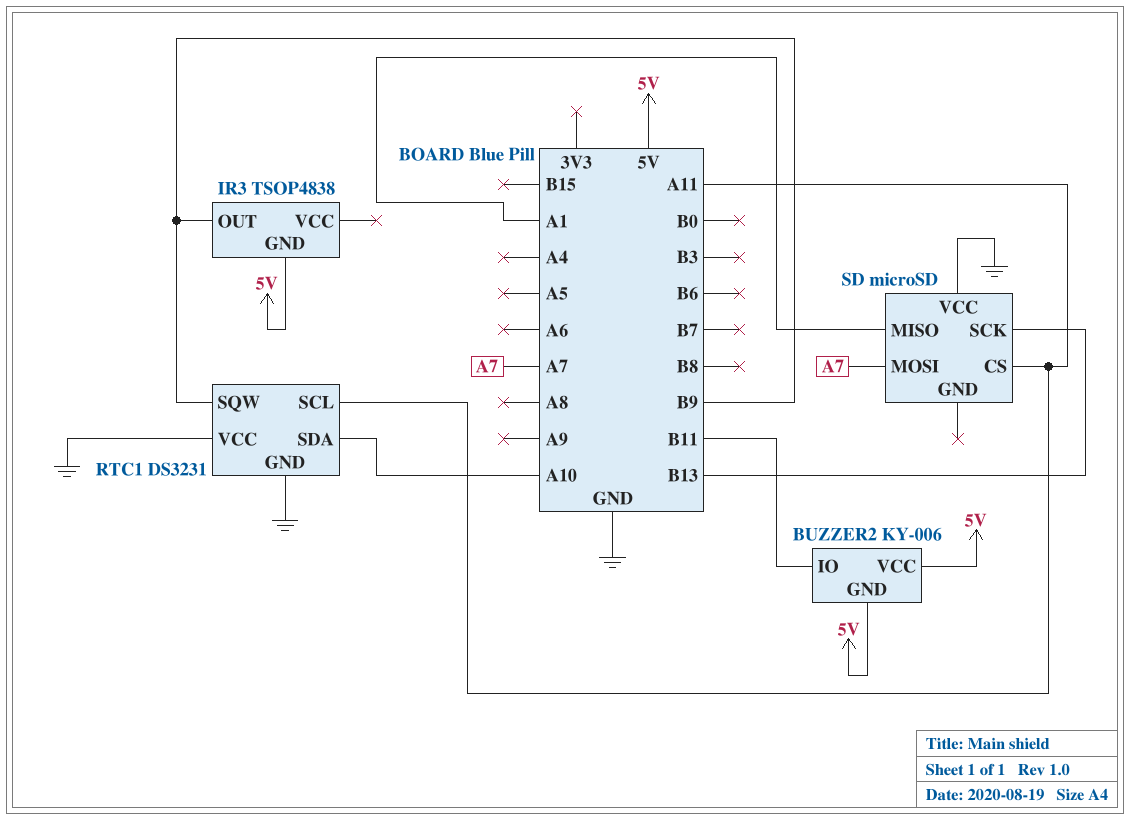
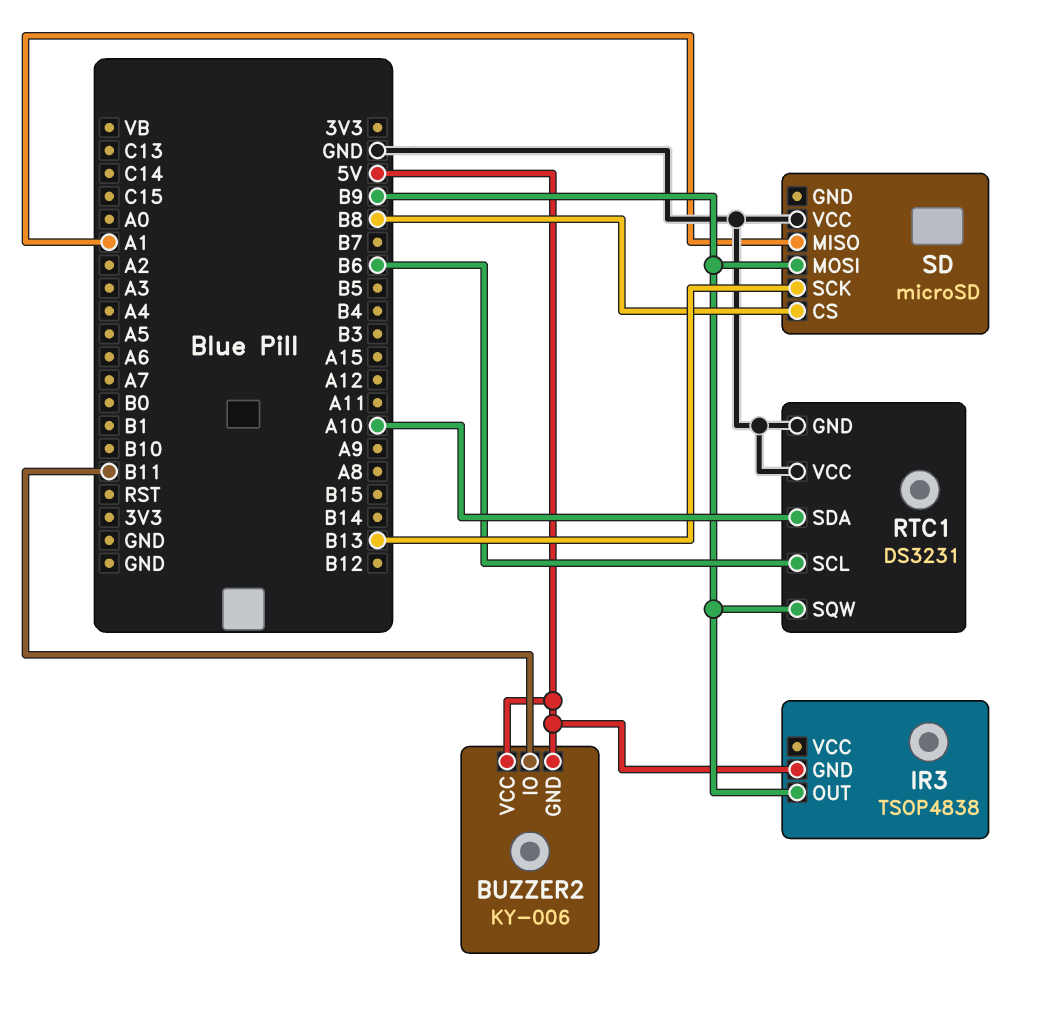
RTC1 pin SCL: A11 -> B6
SD pin CS: A11 -> B8
SD pin MOSI: A7 -> B9

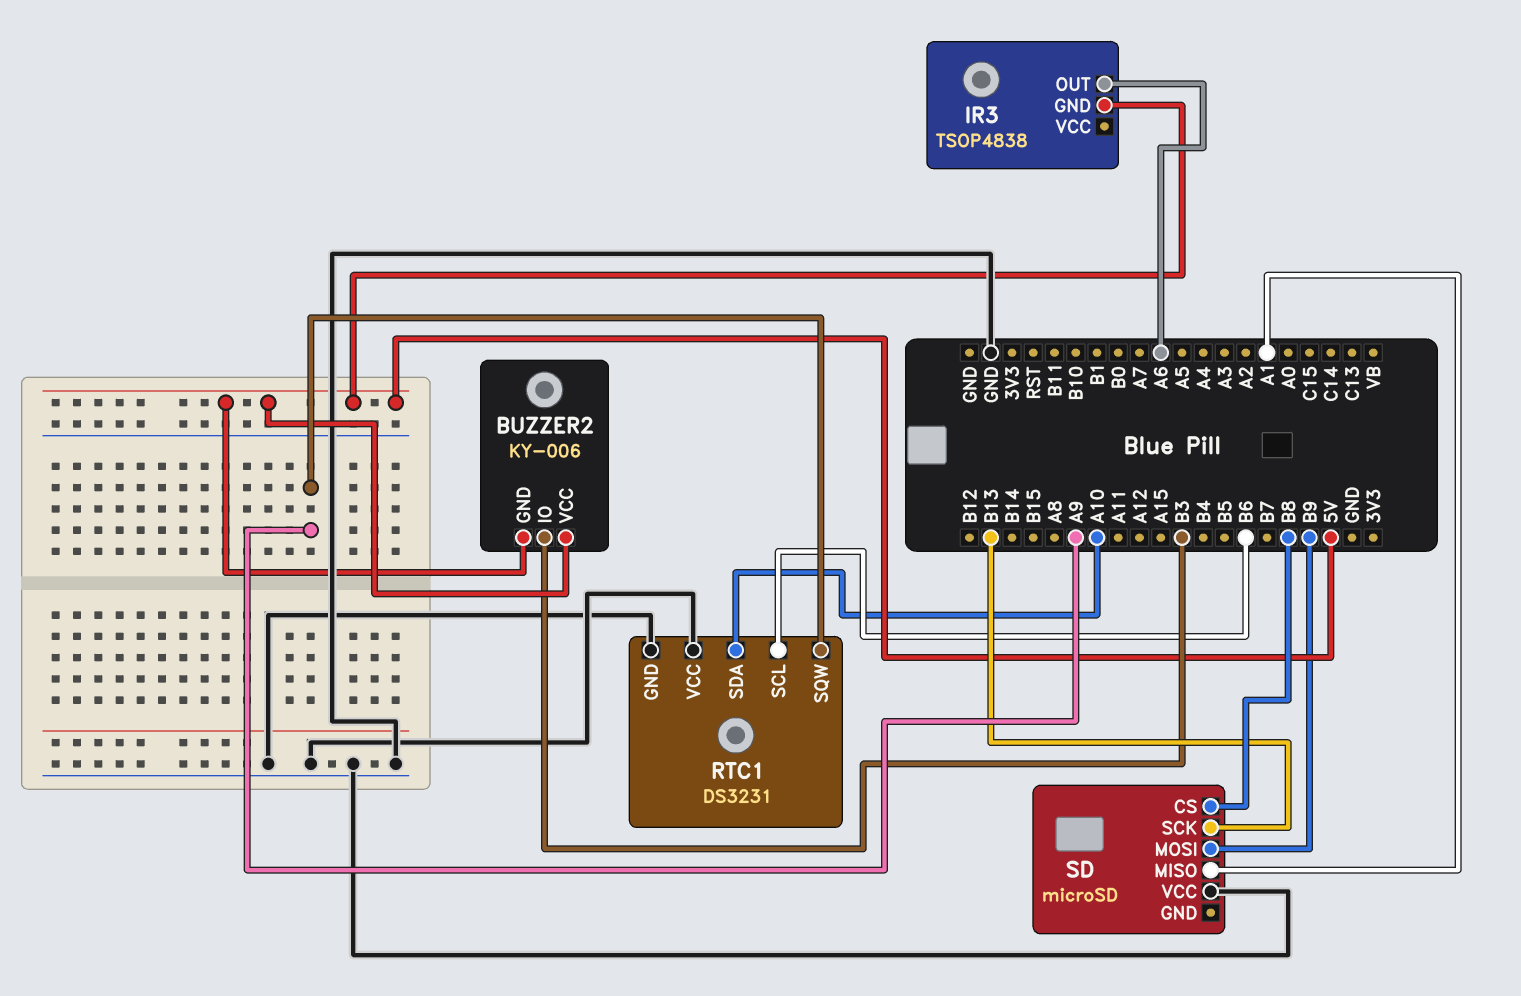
BUZZER2 pin IO: B11 -> B3
IR3 pin OUT: B9 -> A6
RTC1 pin SQW: B9 -> A9

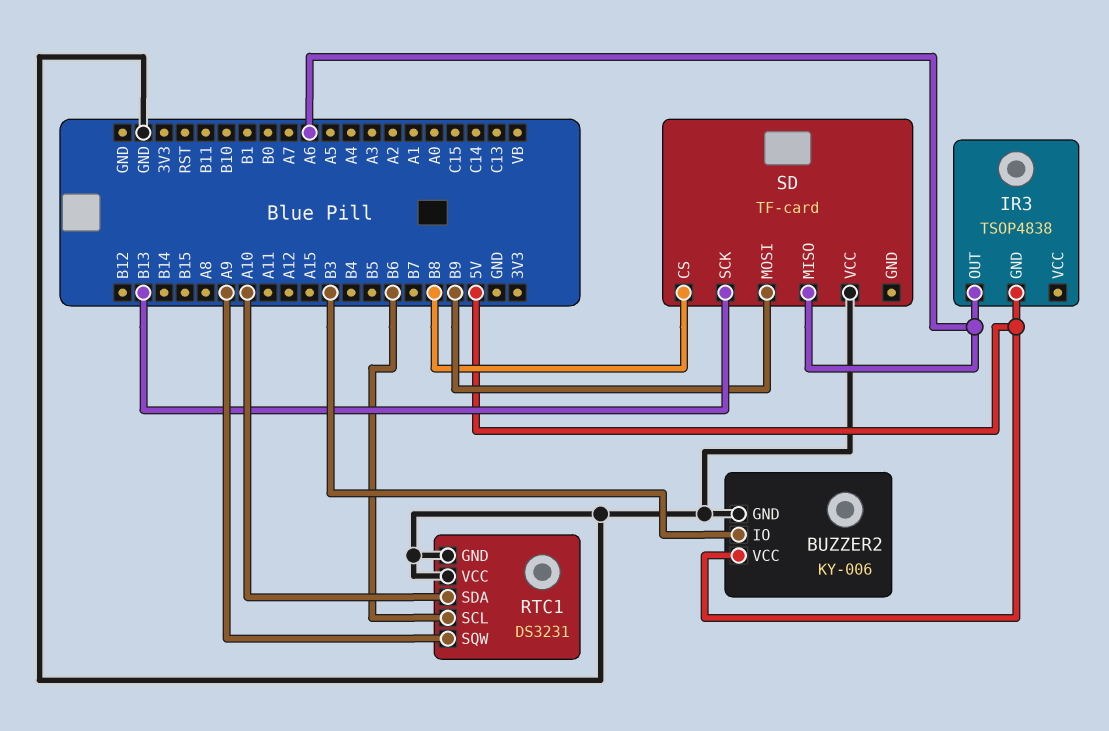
BUZZER2 pin GND: 5V -> GND
SD: microSD -> TF-card
SD pin MISO: A1 -> A6

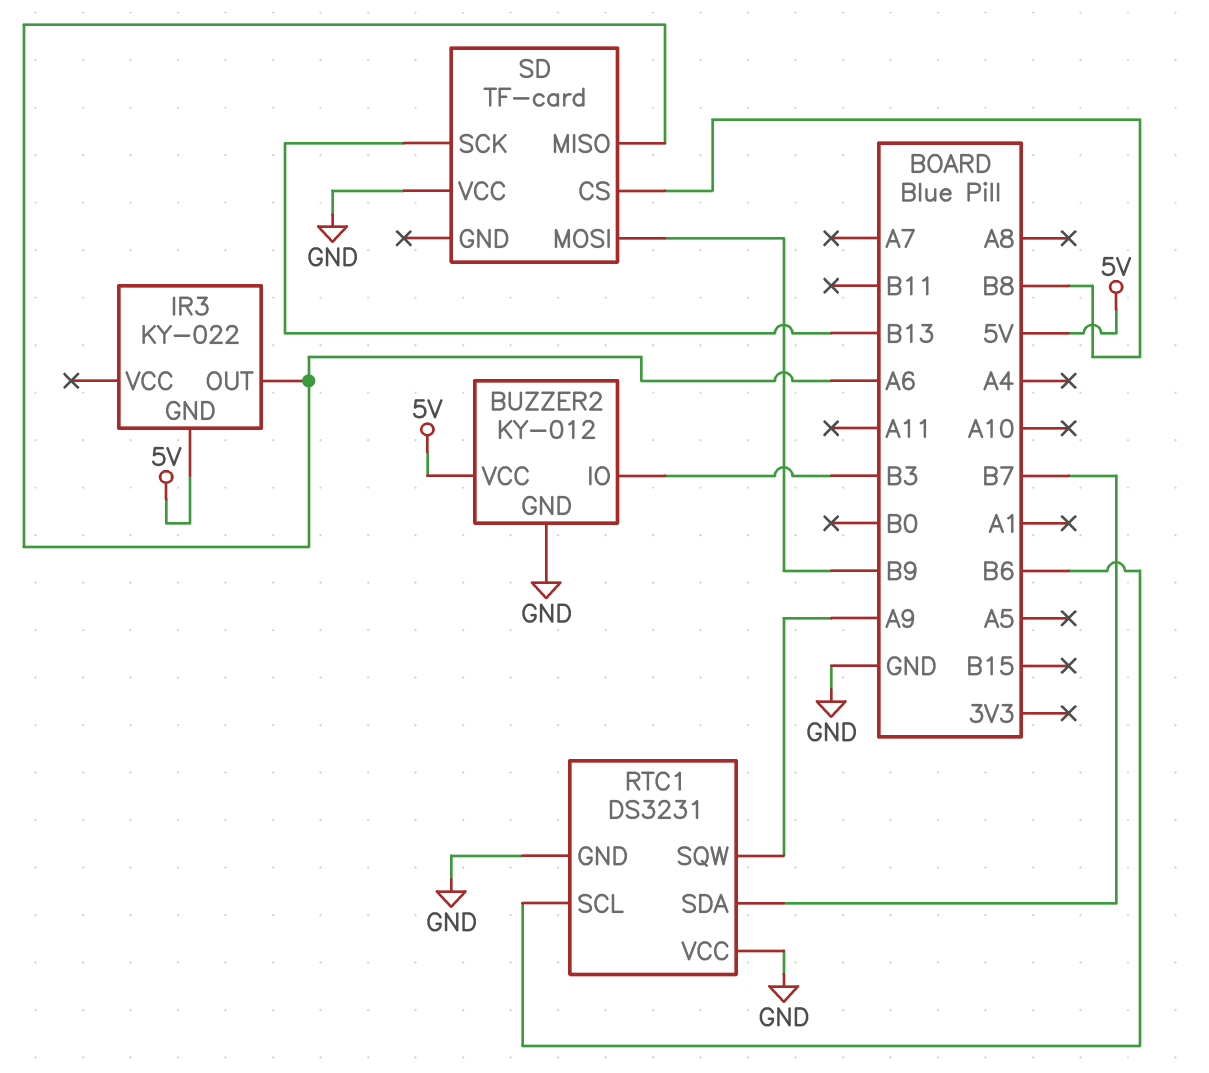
BUZZER2: KY-006 -> KY-012
IR3: TSOP4838 -> KY-022
RTC1 pin SDA: A10 -> B7

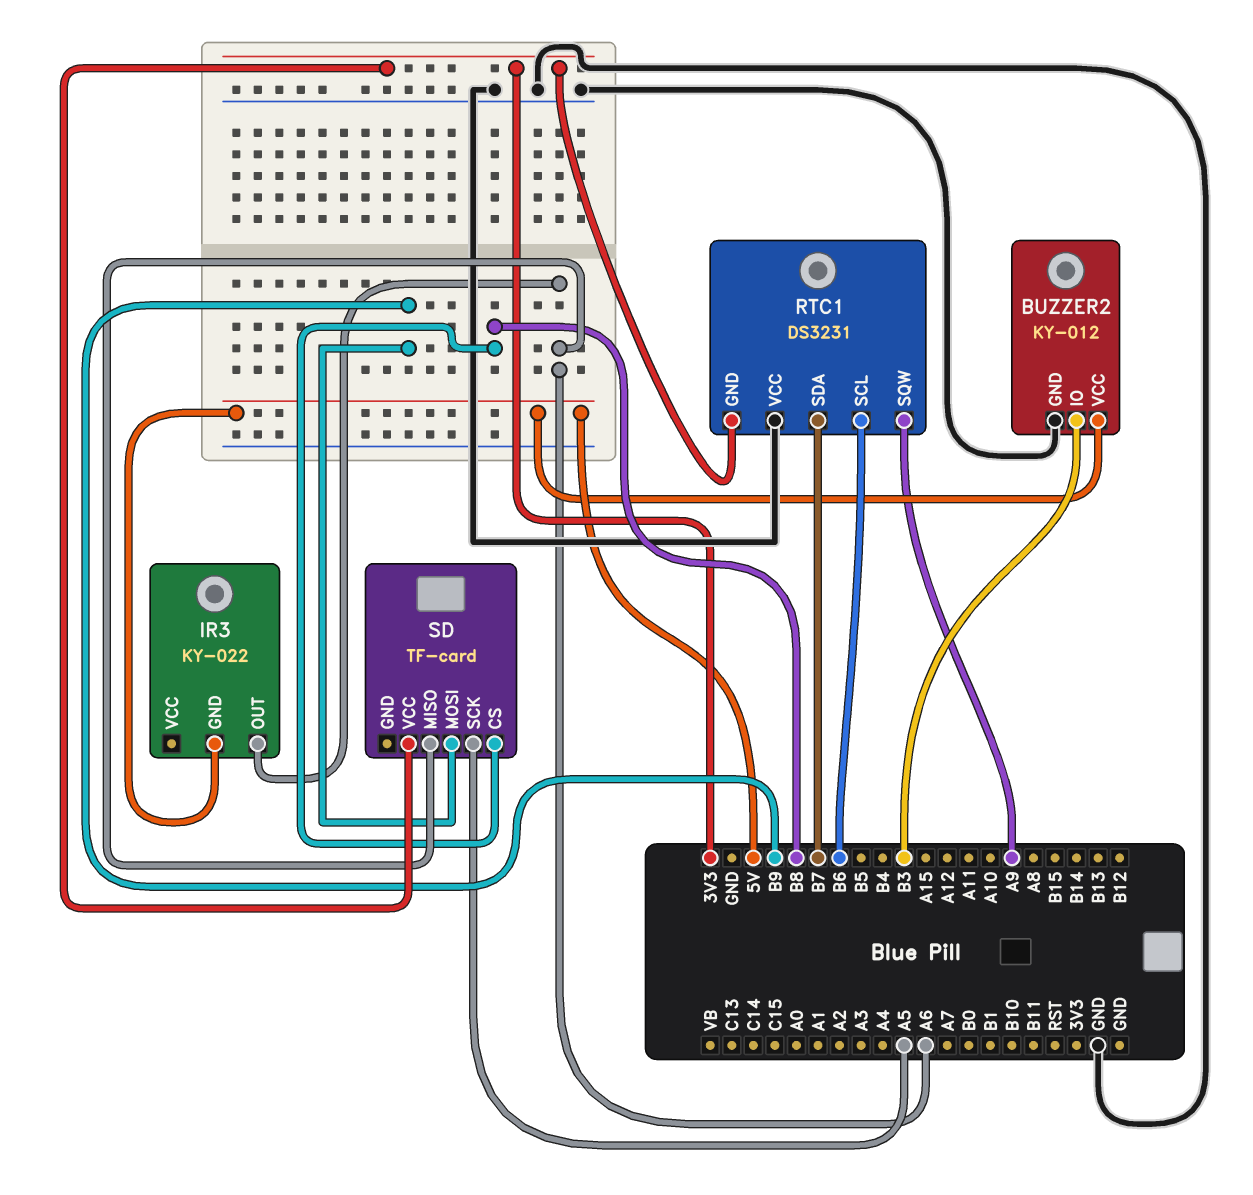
RTC1 pin GND: GND -> 3V3
SD pin SCK: B13 -> A5
SD pin VCC: GND -> 3V3

